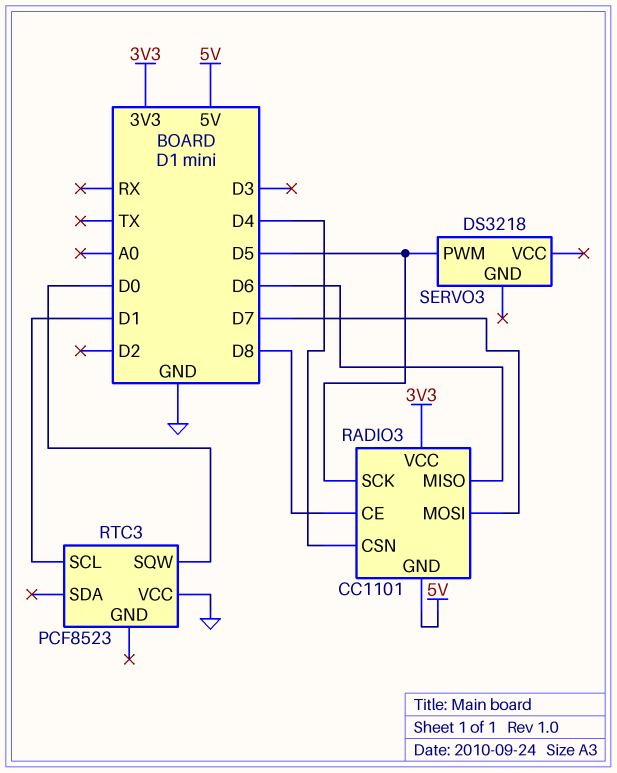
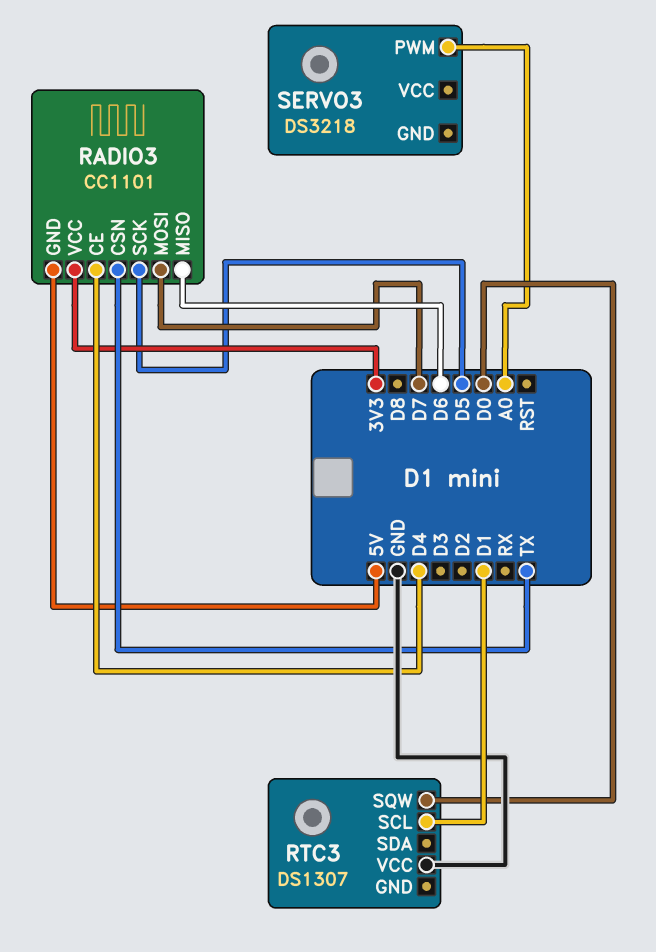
RADIO3 pin CE: D8 -> D4
RADIO3 pin CSN: D4 -> TX
RTC3: PCF8523 -> DS1307
SERVO3 pin PWM: D5 -> A0

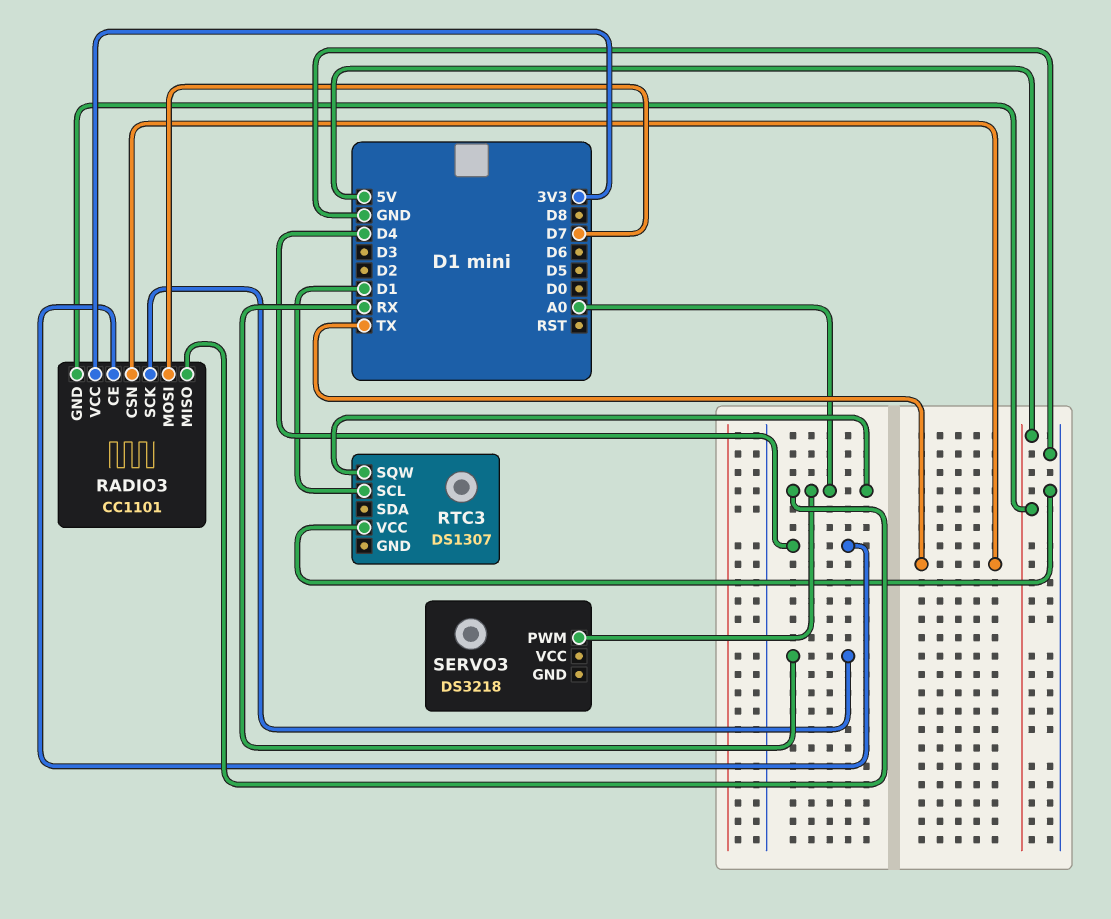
RADIO3 pin MISO: D6 -> A0
RADIO3 pin SCK: D5 -> RX
RTC3 pin SQW: D0 -> A0

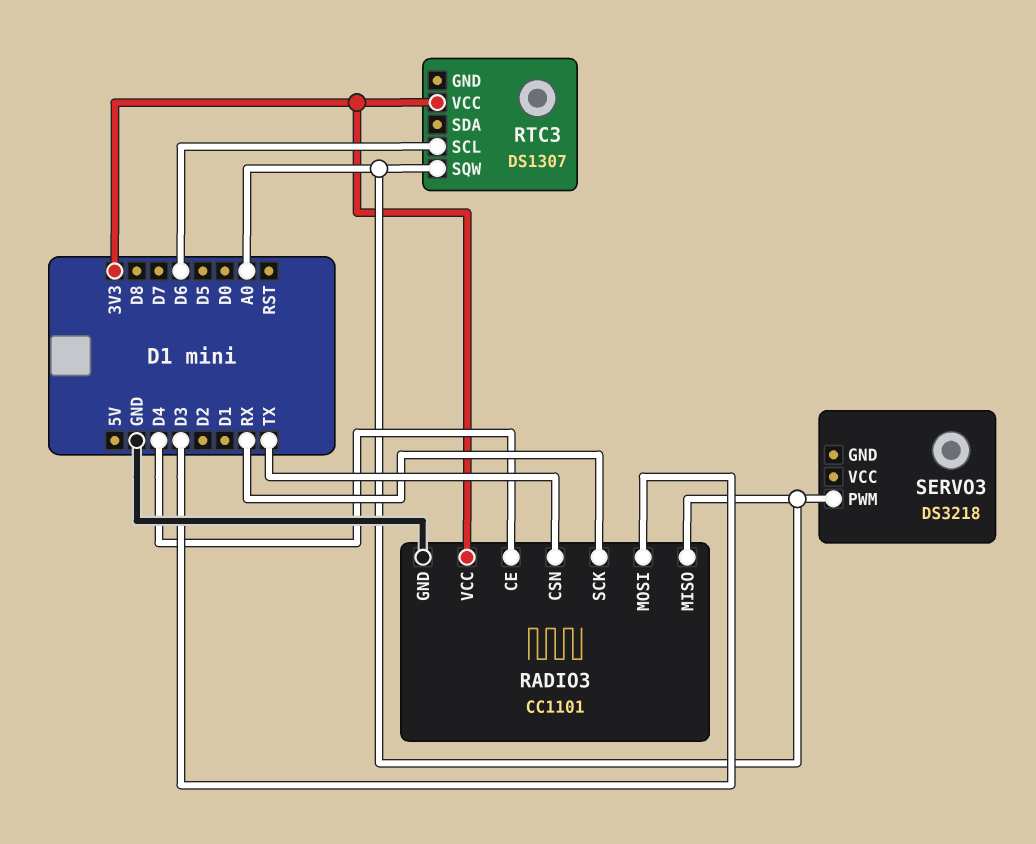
RADIO3 pin GND: 5V -> GND
RADIO3 pin MOSI: D7 -> D3
RTC3 pin SCL: D1 -> D6
RTC3 pin VCC: GND -> 3V3

